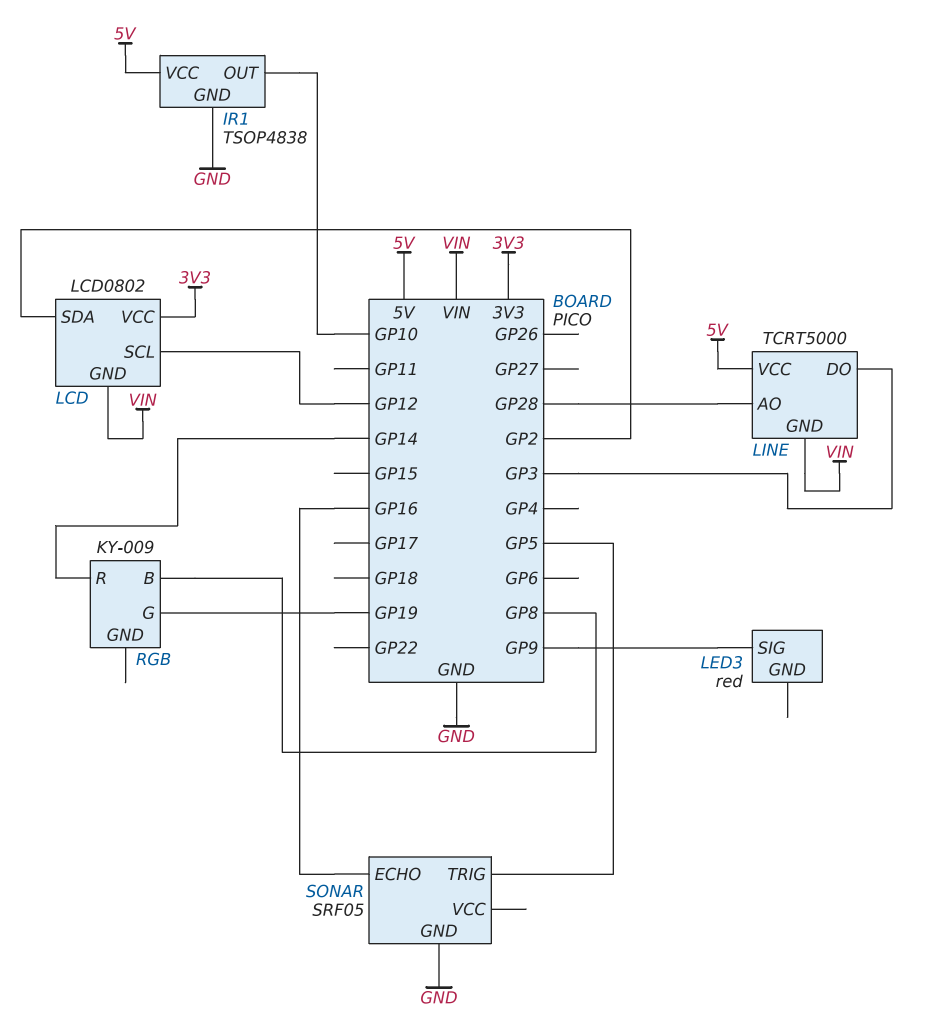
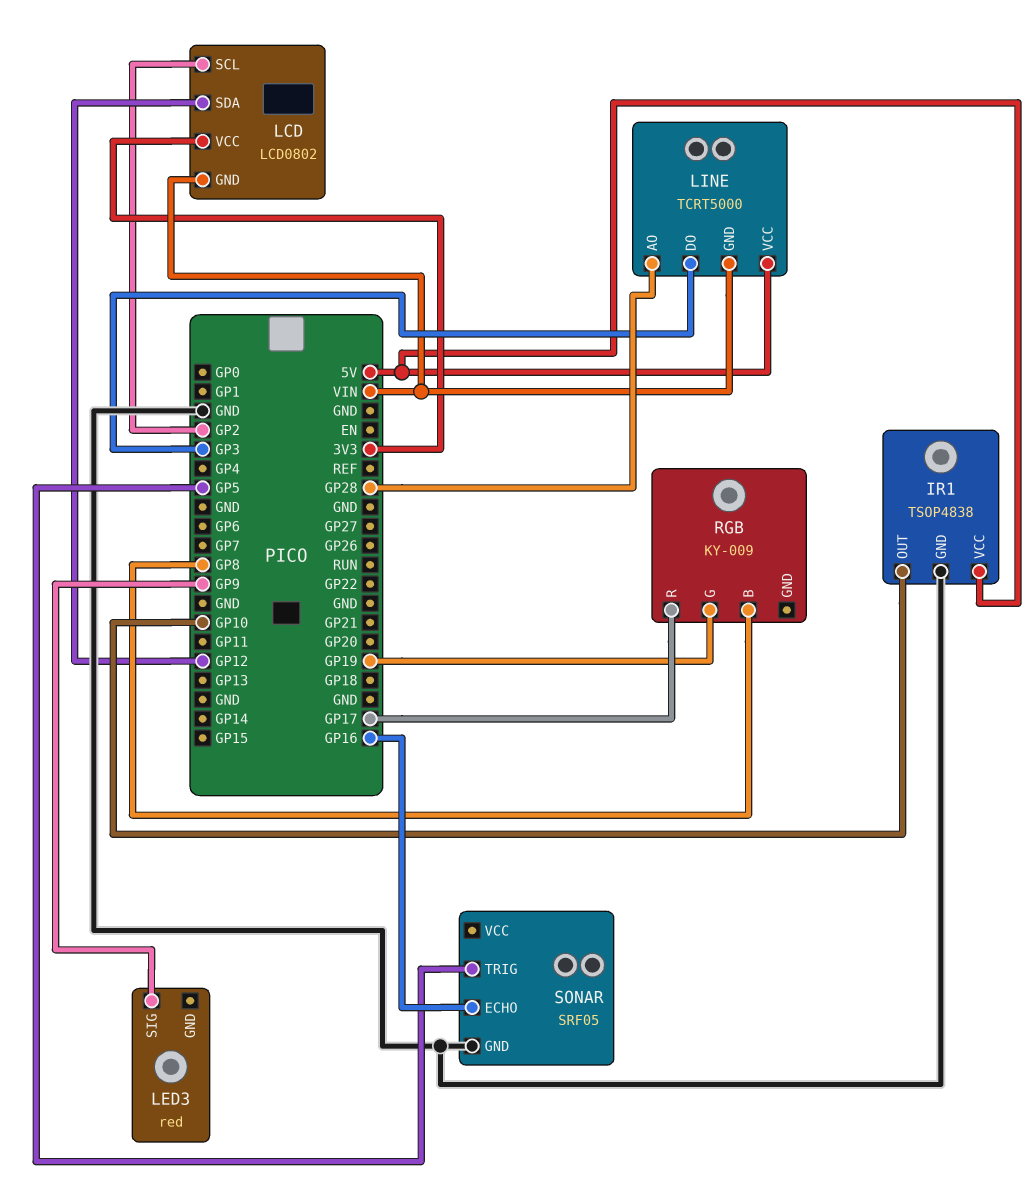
LCD pin SCL: GP12 -> GP2
LCD pin SDA: GP2 -> GP12
RGB pin R: GP14 -> GP17

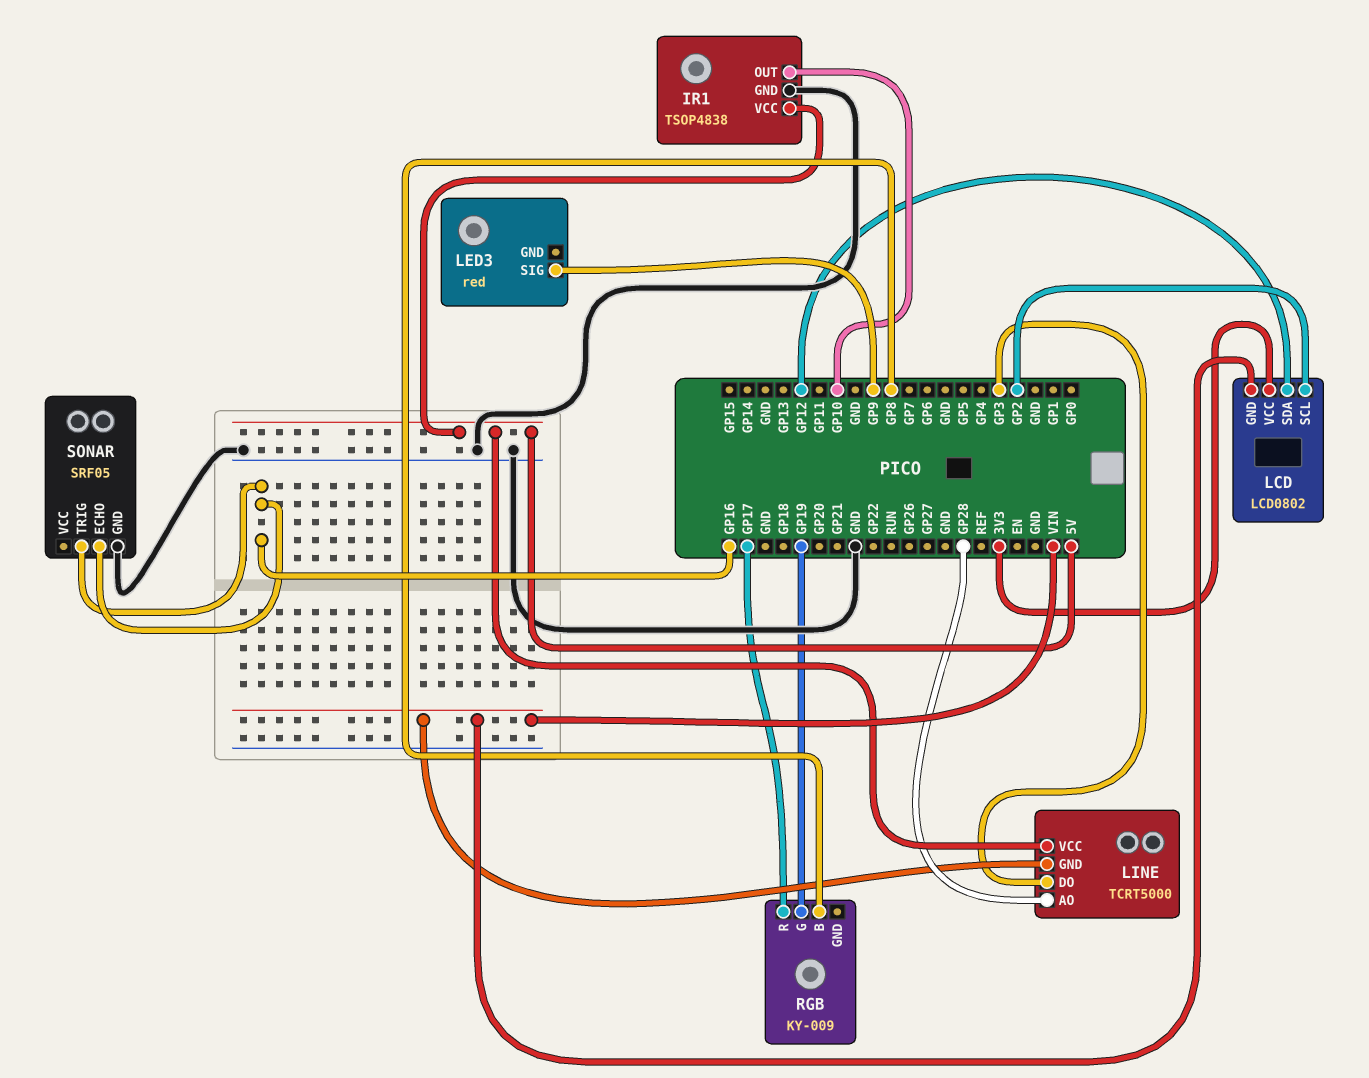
SONAR pin TRIG: GP5 -> GP16

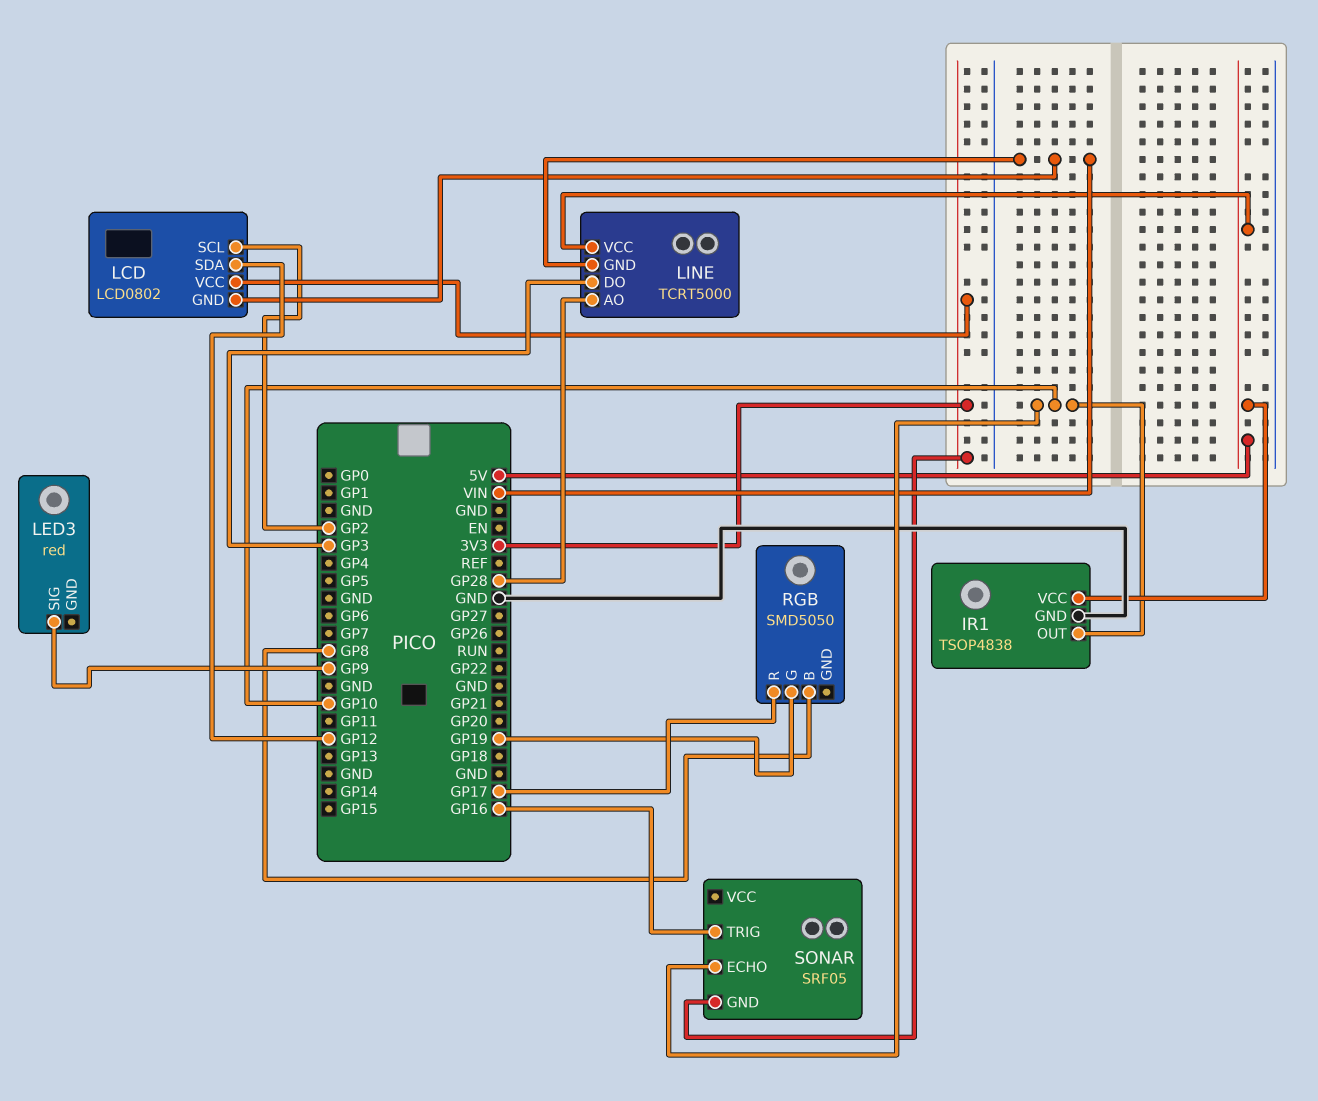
RGB: KY-009 -> SMD5050
SONAR pin ECHO: GP16 -> GP10
SONAR pin GND: GND -> 3V3

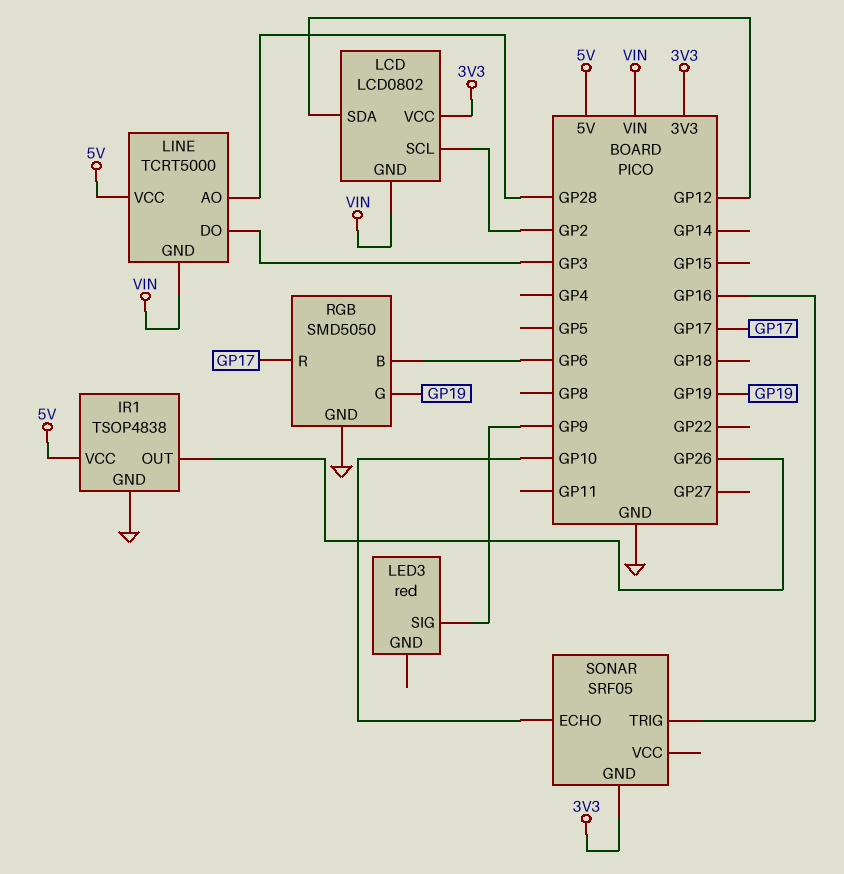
IR1 pin OUT: GP10 -> GP26
RGB pin B: GP8 -> GP6
RGB pin GND: none -> GND

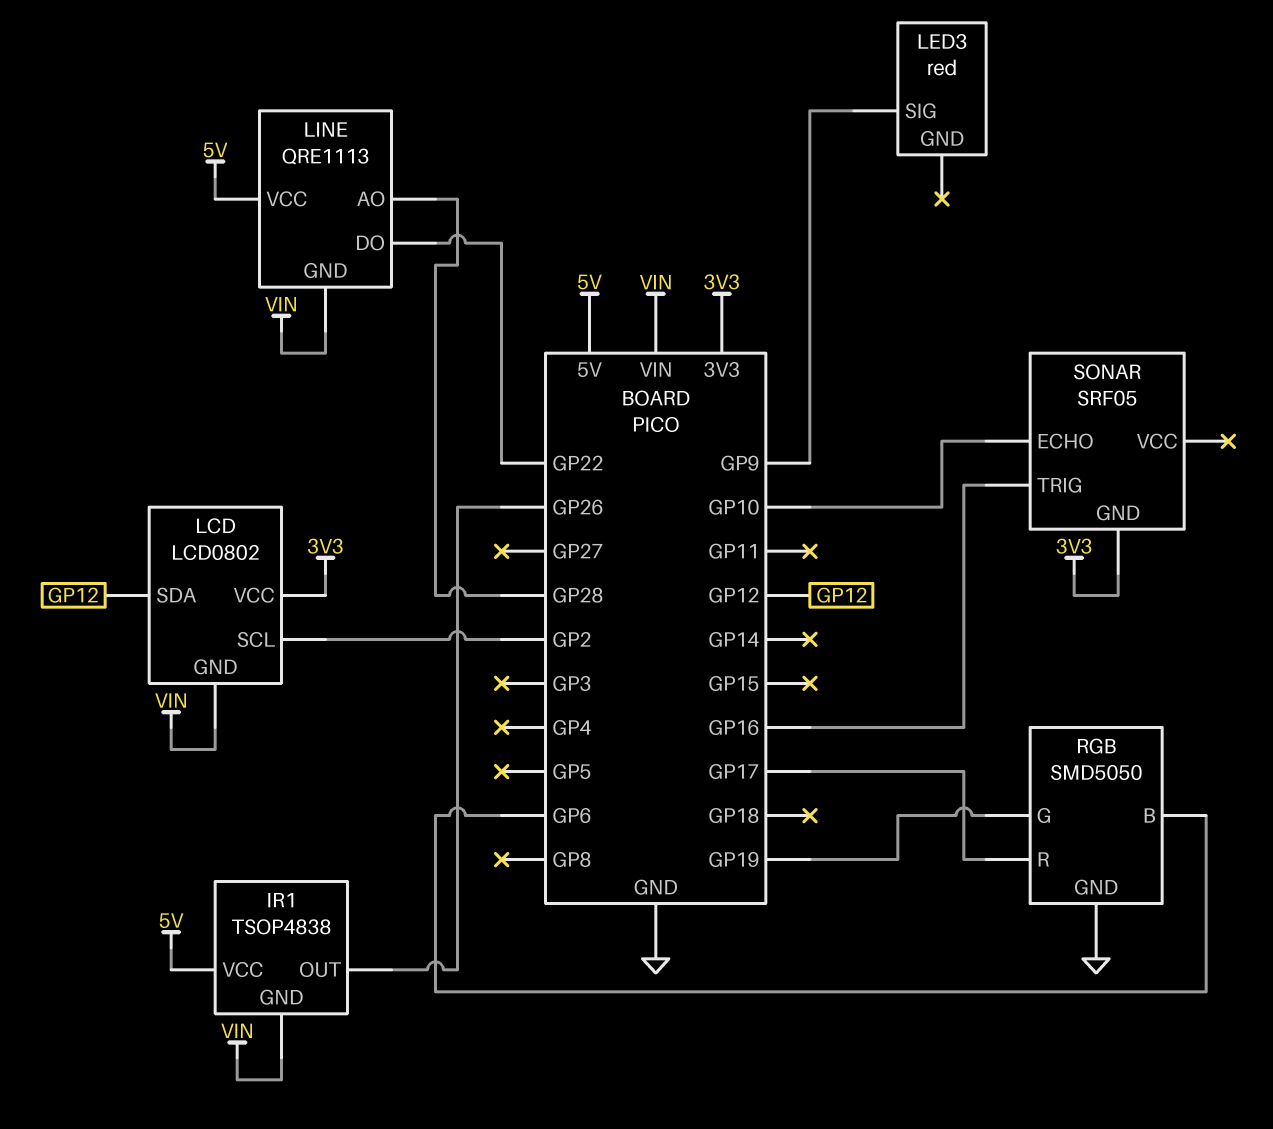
IR1 pin GND: GND -> VIN
LINE: TCRT5000 -> QRE1113
LINE pin DO: GP3 -> GP22

